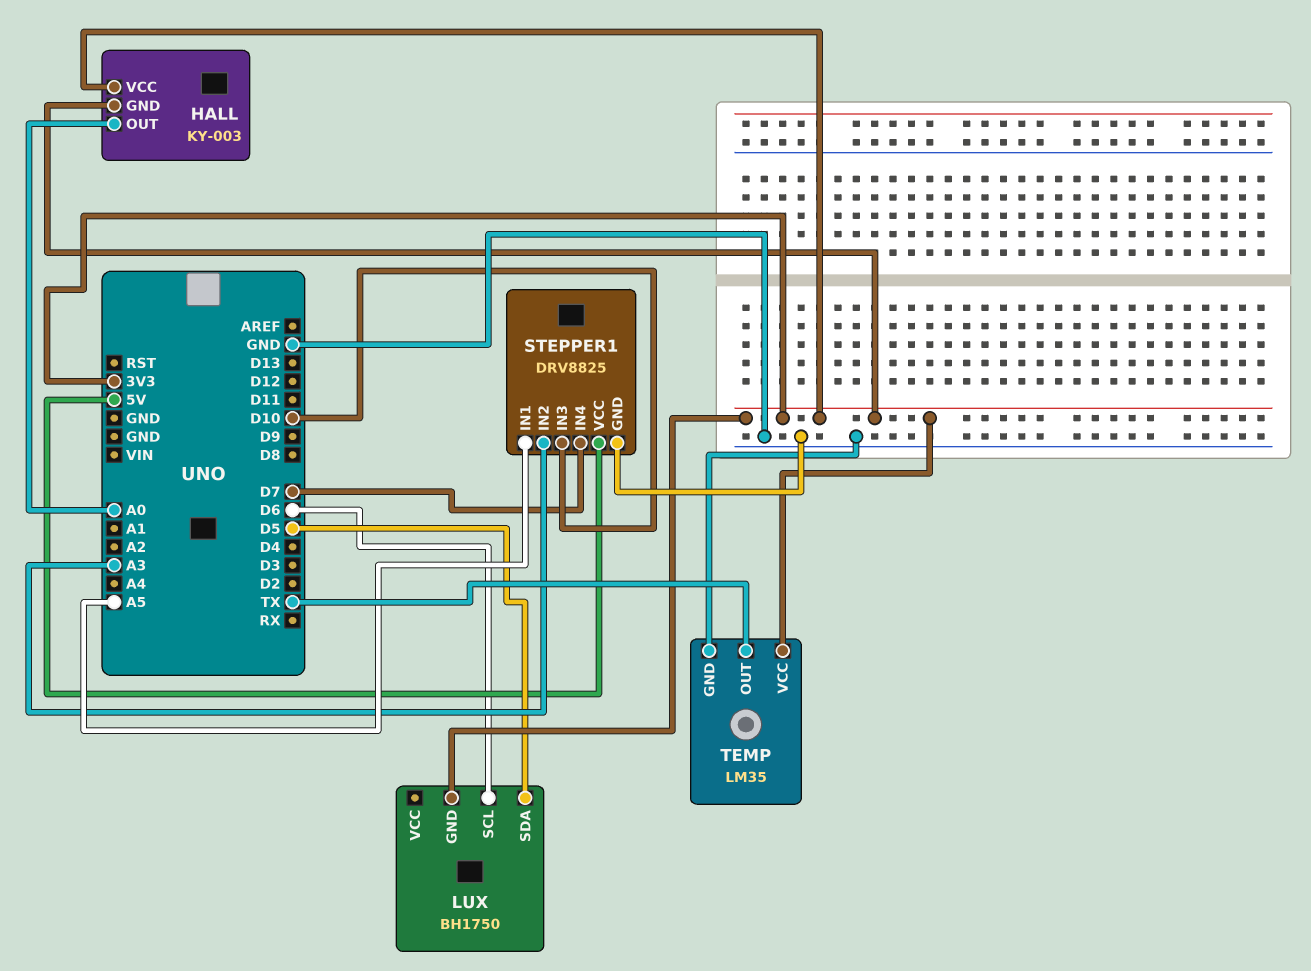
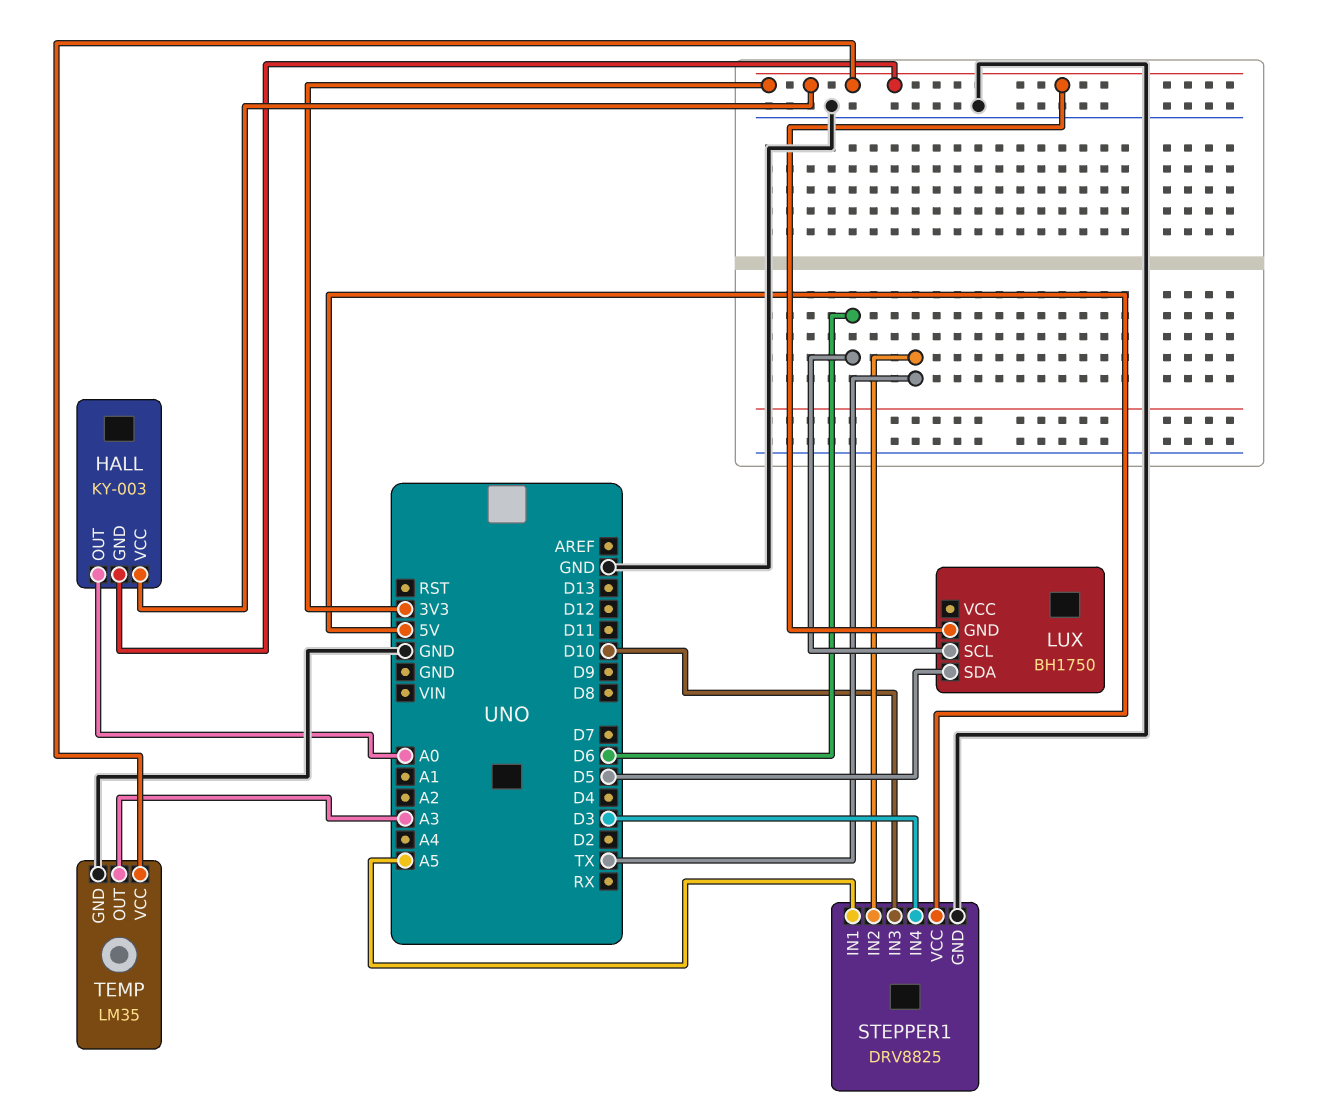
STEPPER1 pin IN2: A3 -> TX
STEPPER1 pin IN4: D7 -> D3
TEMP pin OUT: TX -> A3

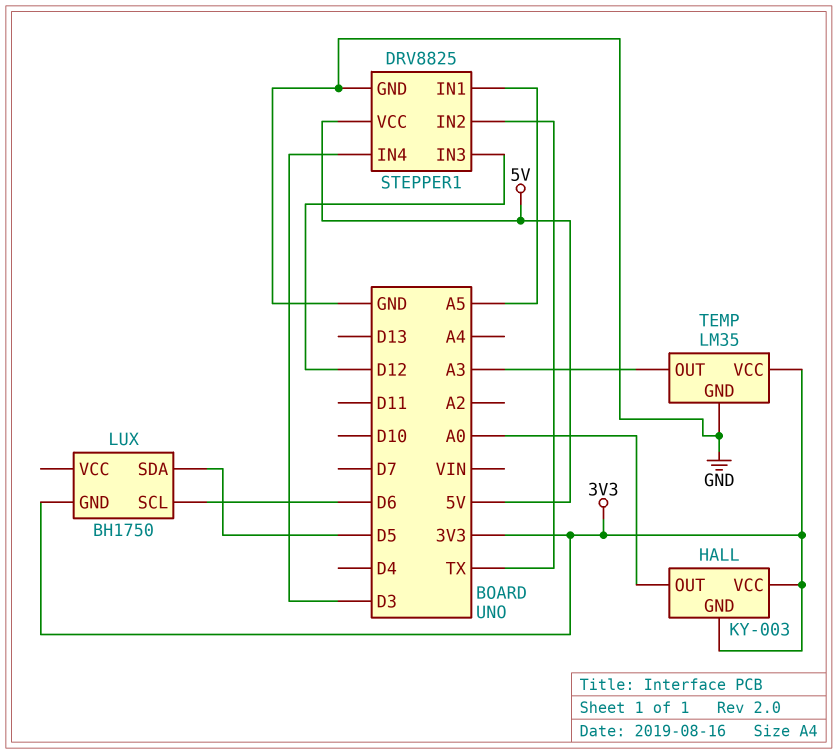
STEPPER1 pin IN3: D10 -> D12

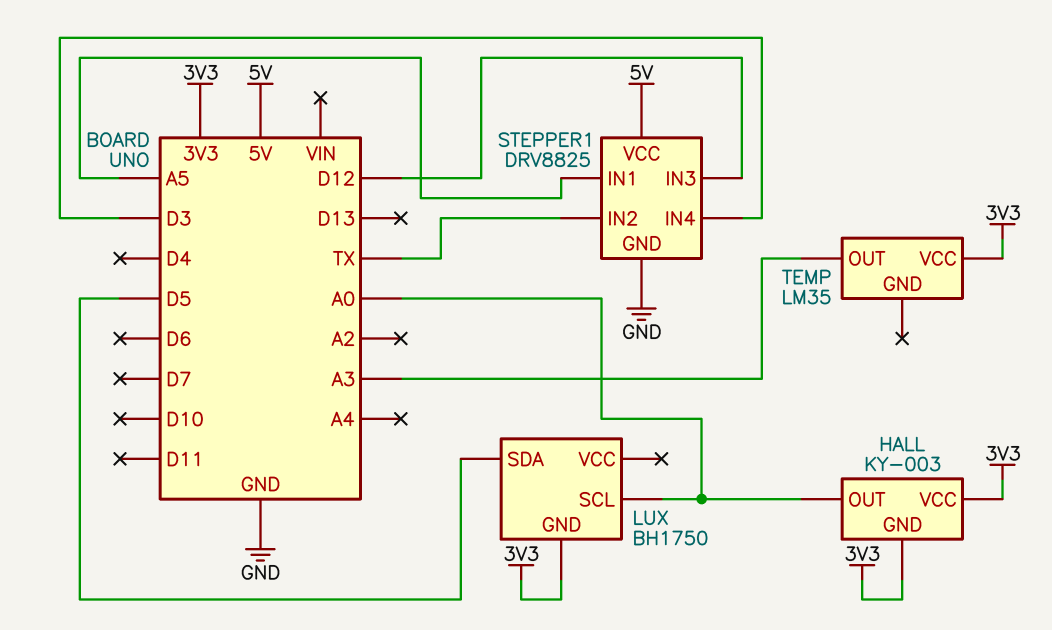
LUX pin SCL: D6 -> A0
TEMP pin GND: GND -> none

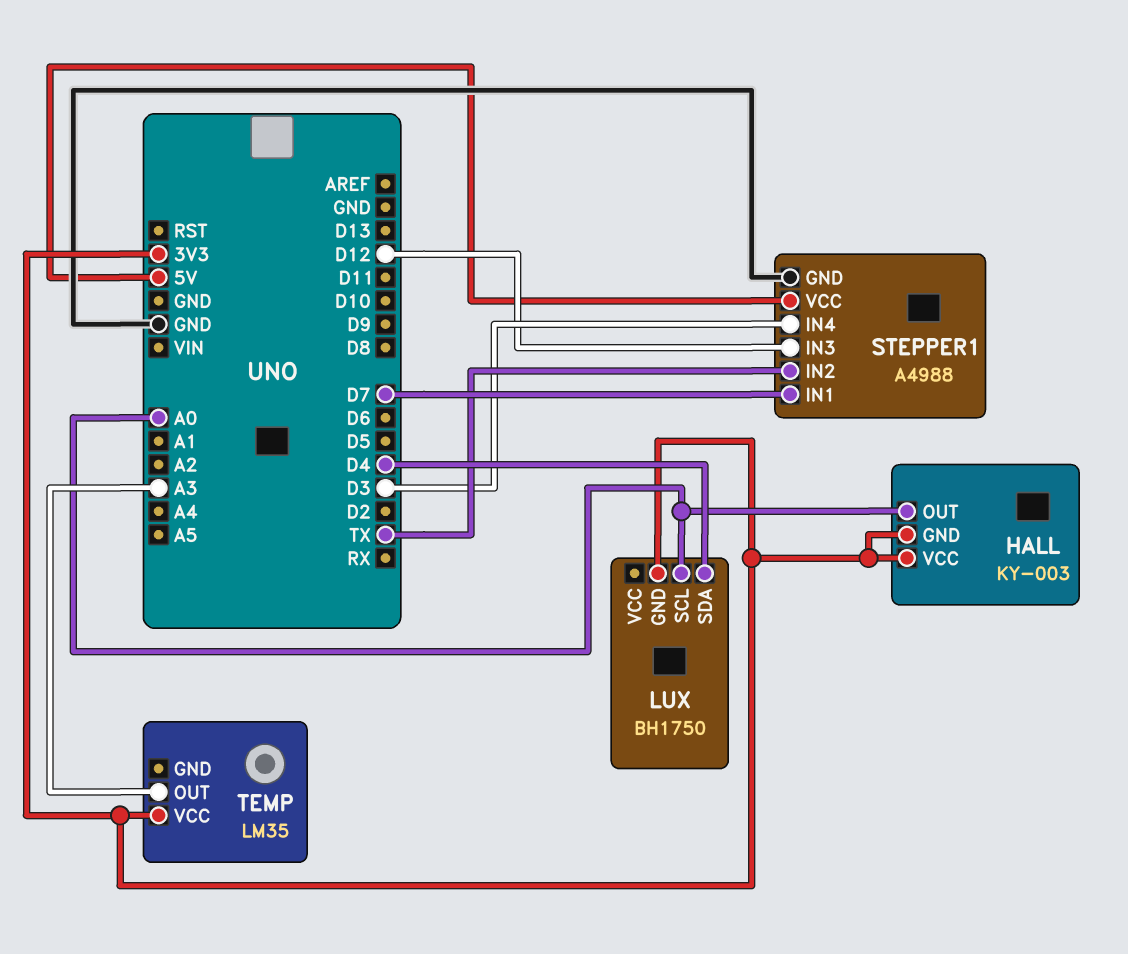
LUX pin SDA: D5 -> D4
STEPPER1: DRV8825 -> A4988
STEPPER1 pin IN1: A5 -> D7

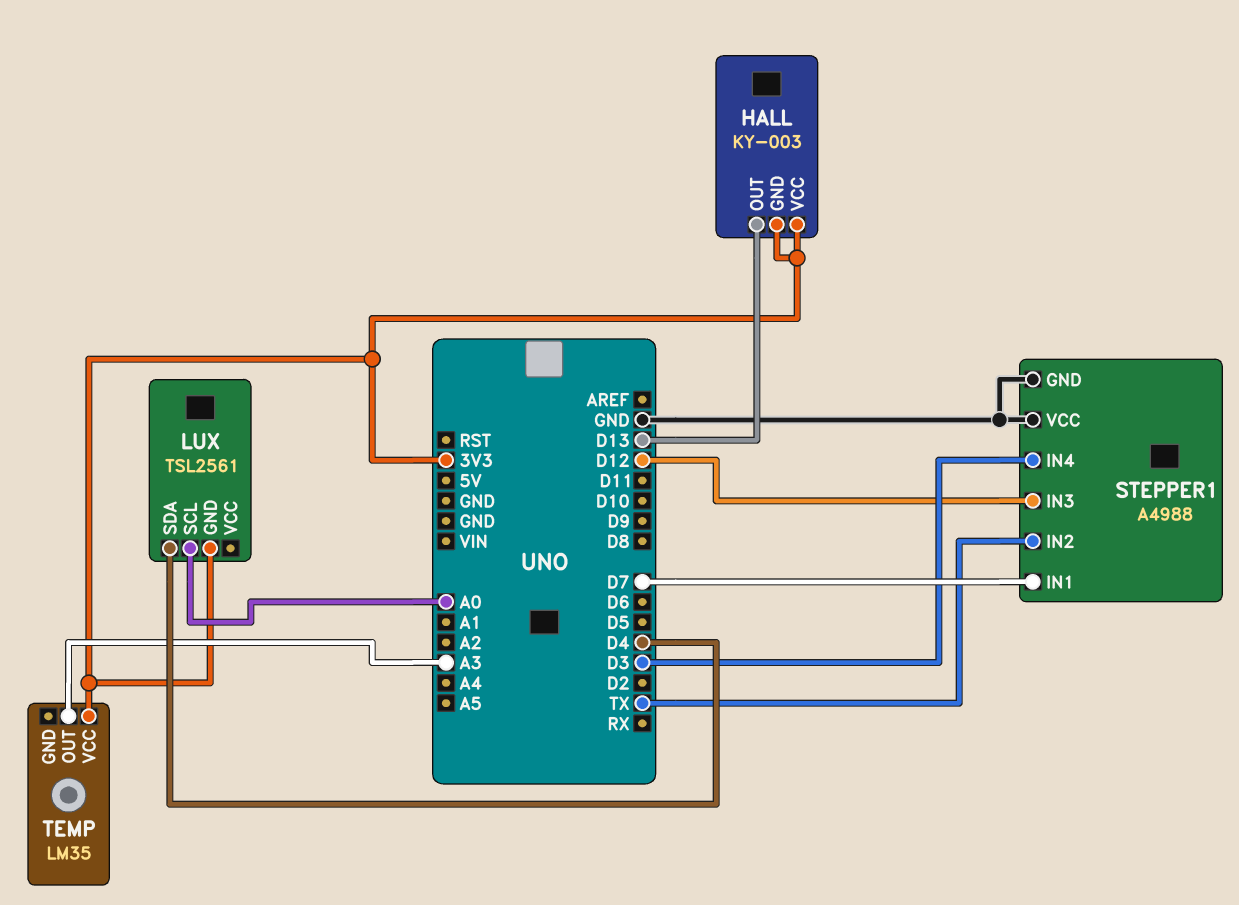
HALL pin OUT: A0 -> D13
LUX: BH1750 -> TSL2561
STEPPER1 pin VCC: 5V -> GND

